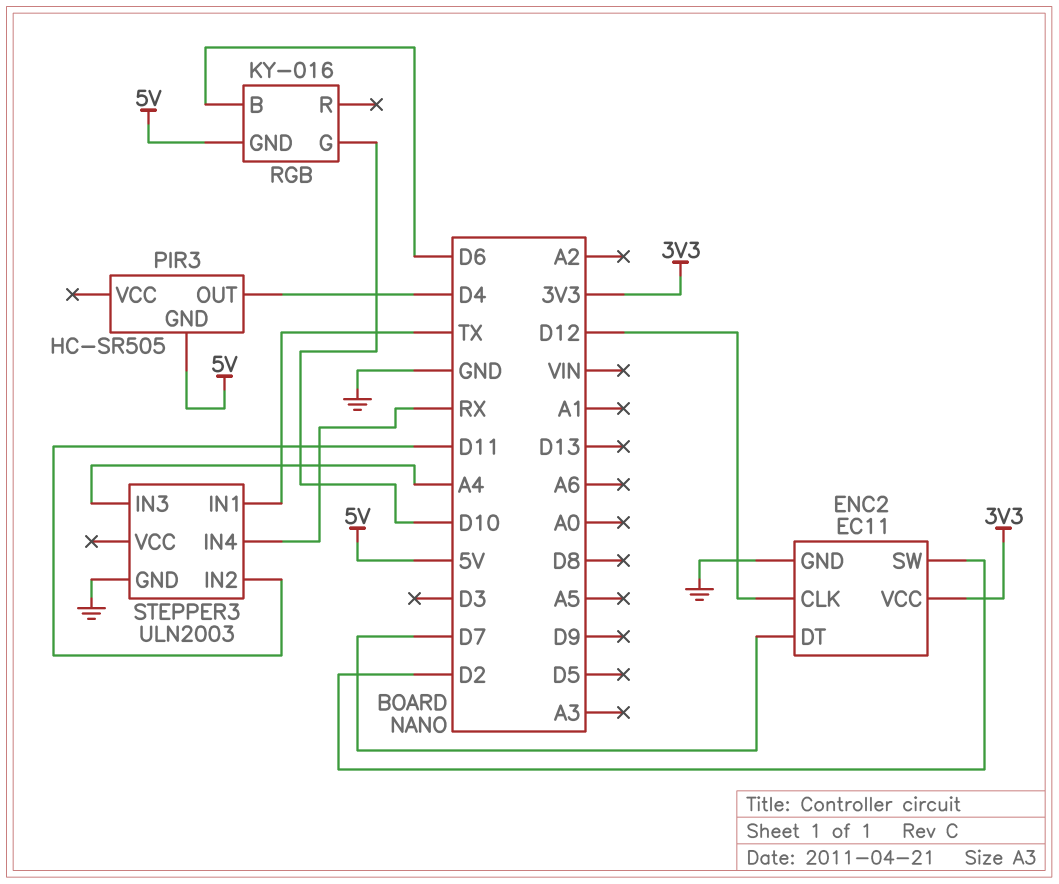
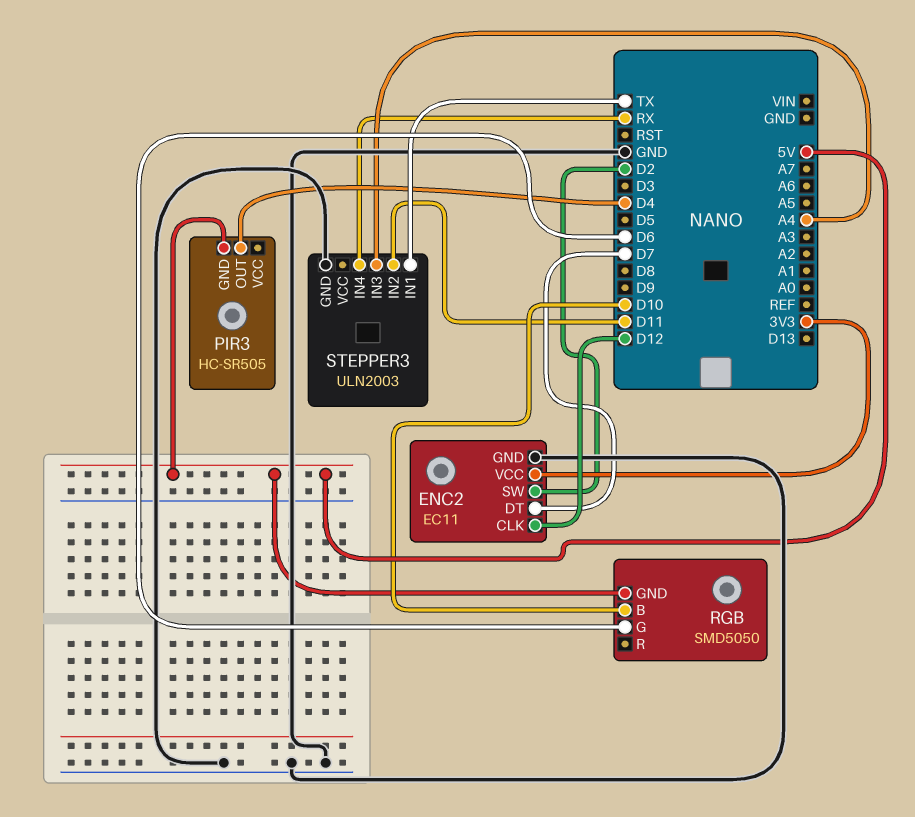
RGB: KY-016 -> SMD5050
RGB pin B: D6 -> D10
RGB pin G: D10 -> D6

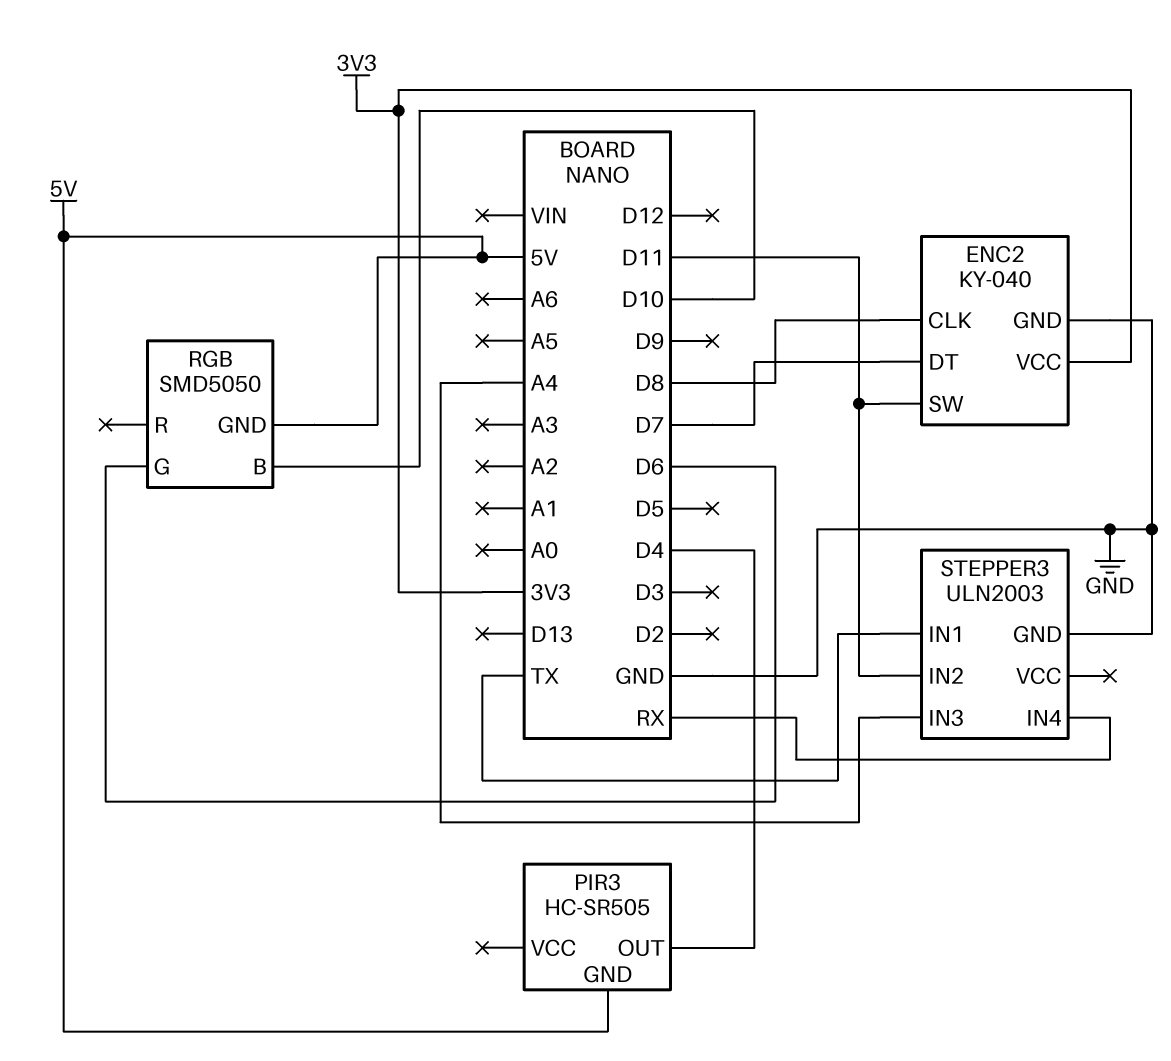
ENC2: EC11 -> KY-040
ENC2 pin CLK: D12 -> D8
ENC2 pin SW: D2 -> D11

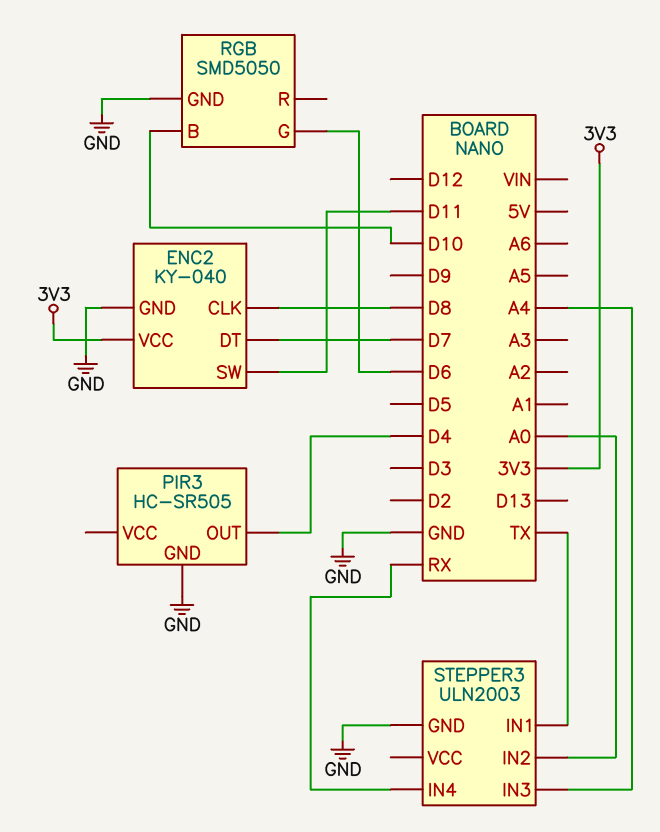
PIR3 pin GND: 5V -> GND
RGB pin GND: 5V -> GND
STEPPER3 pin IN2: D11 -> A0

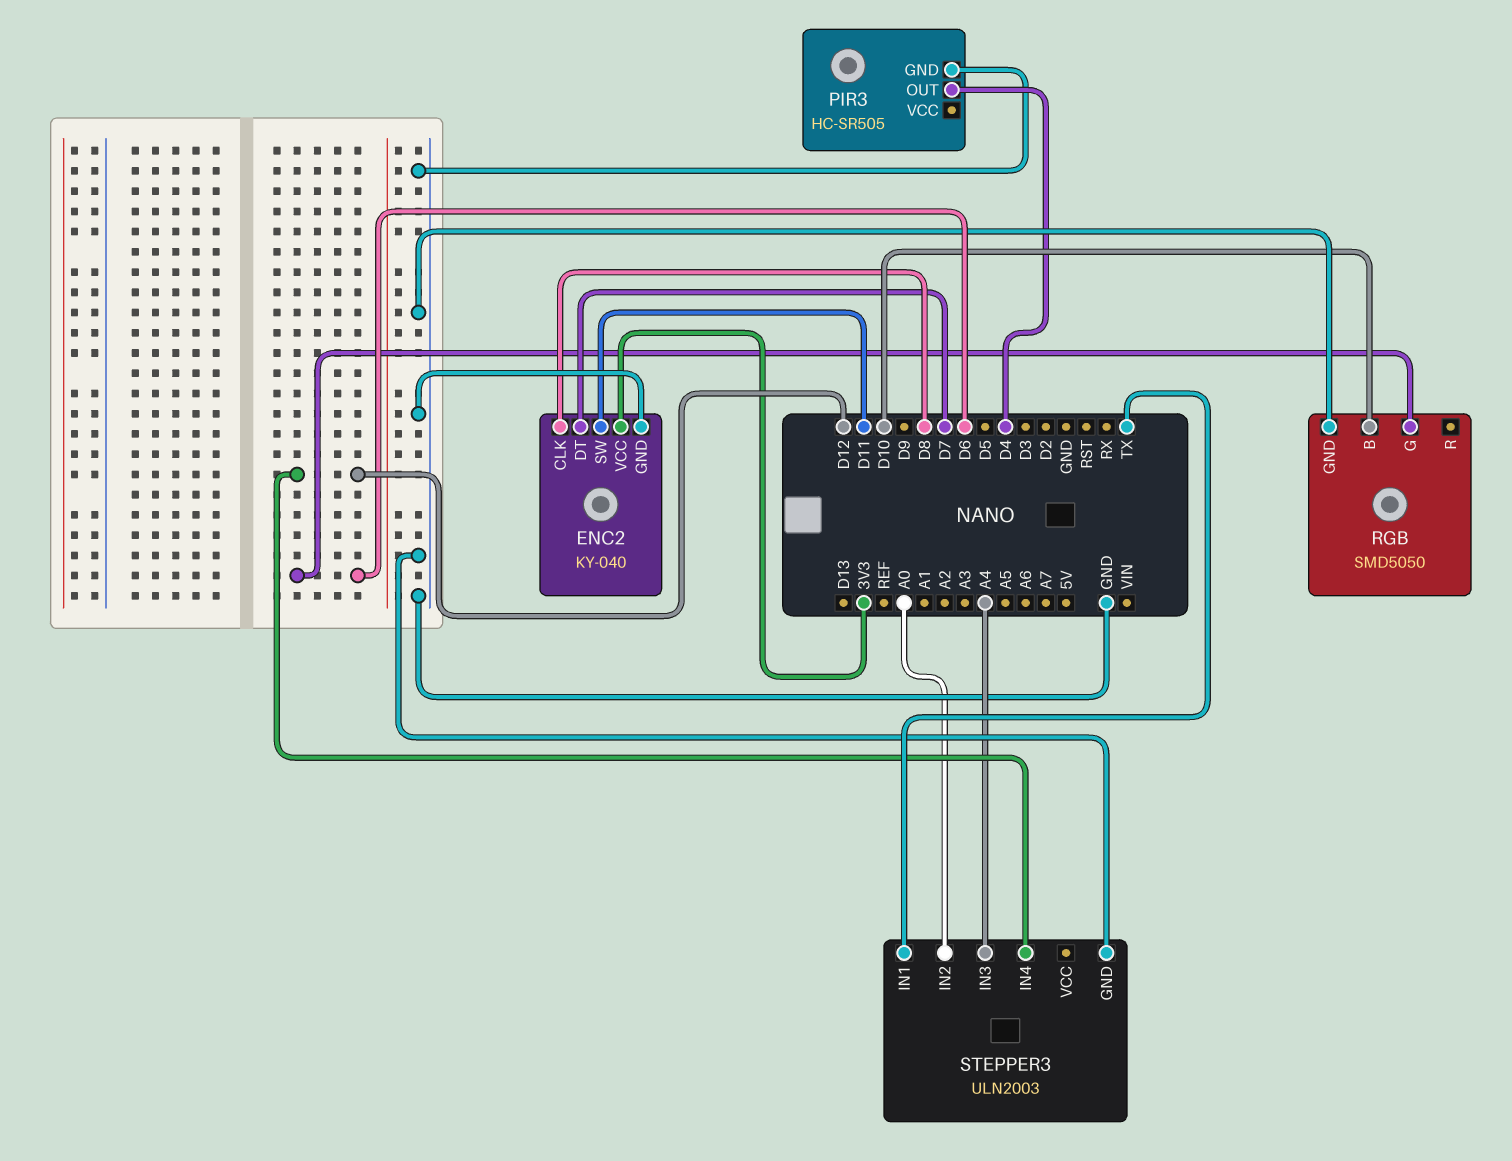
STEPPER3 pin IN4: RX -> D12

